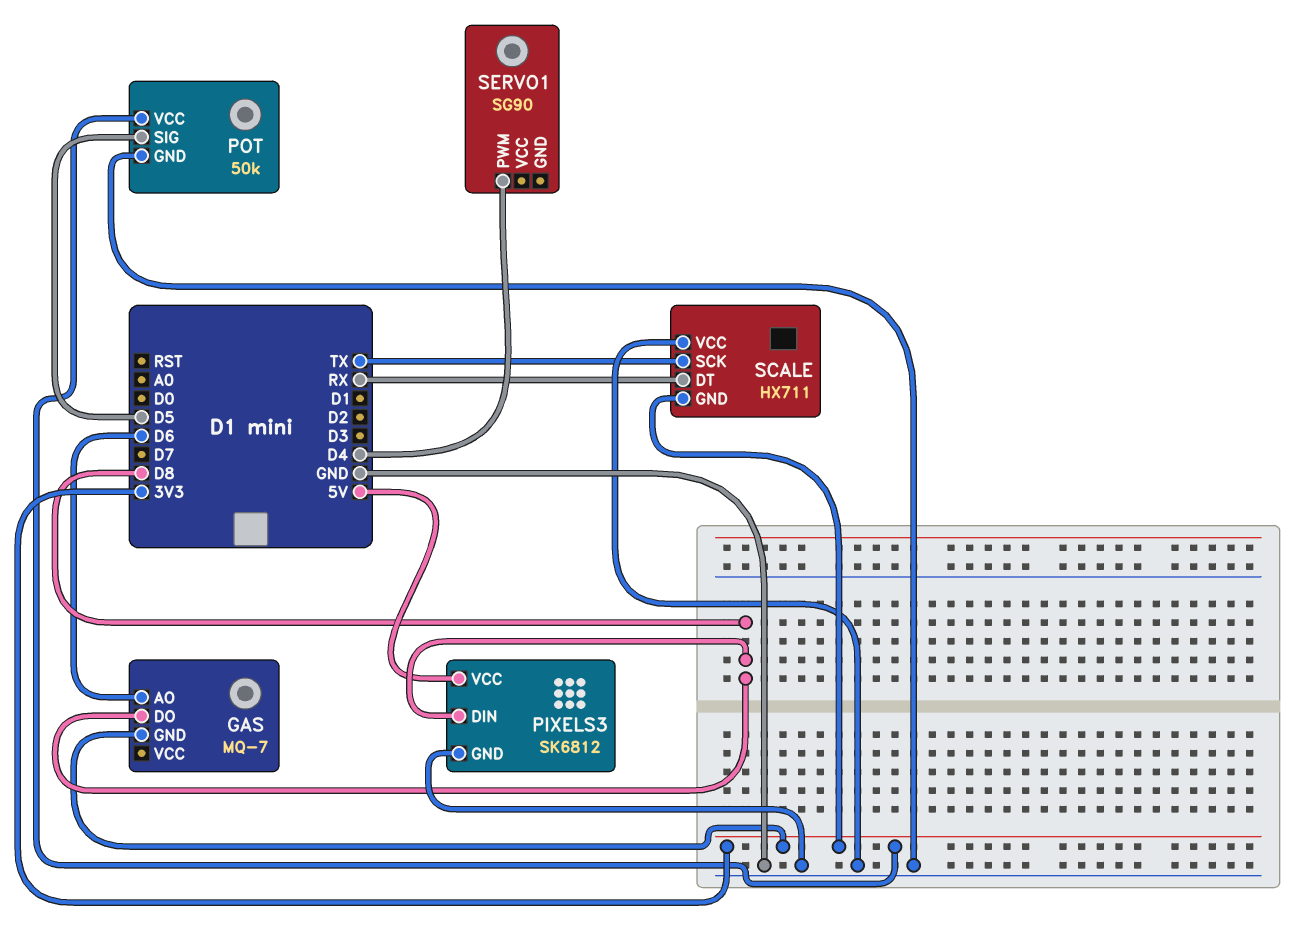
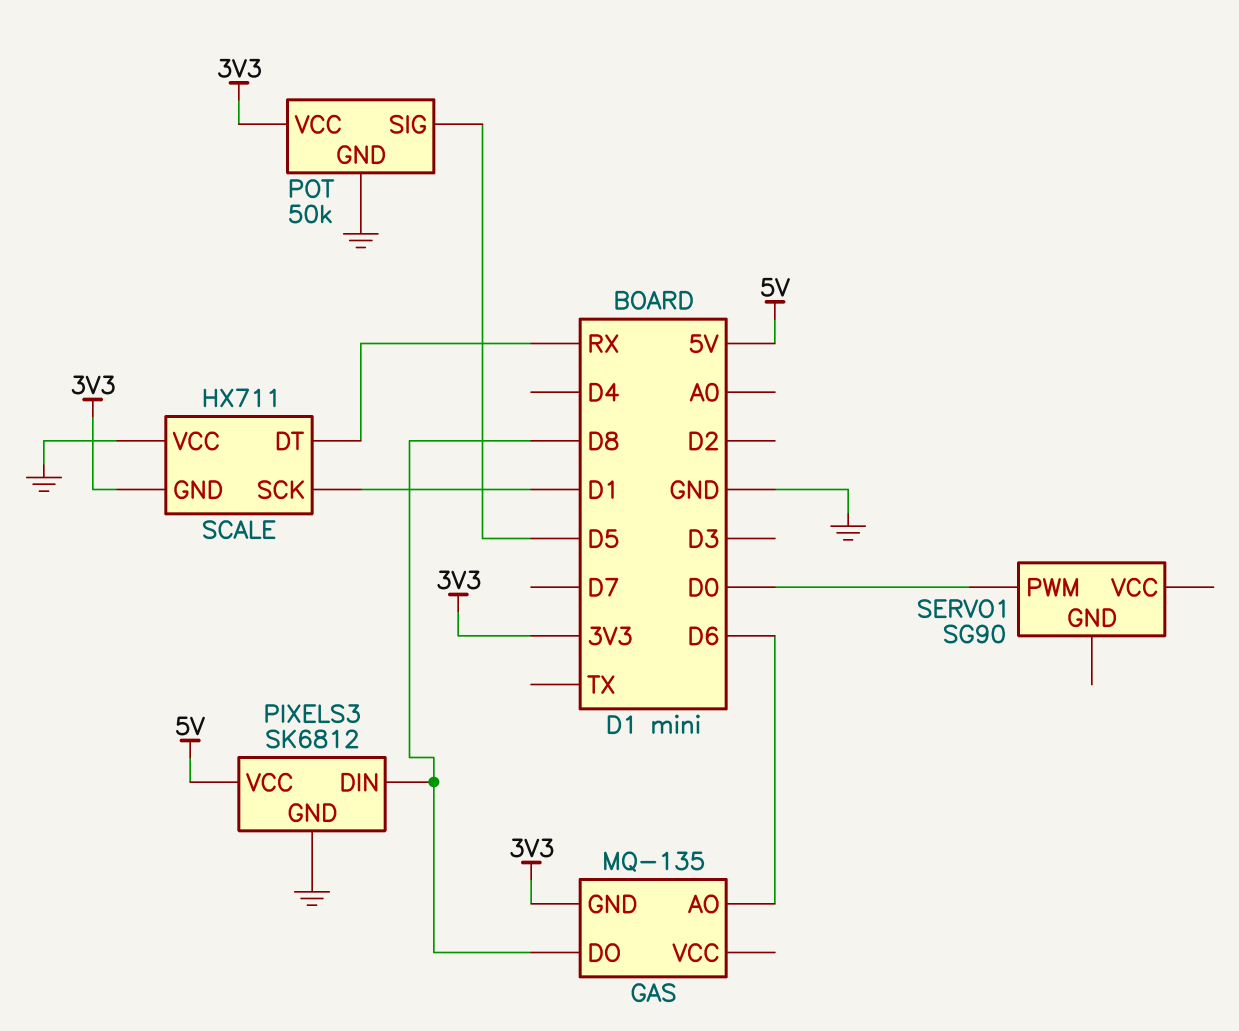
GAS: MQ-7 -> MQ-135
SCALE pin SCK: TX -> D1
SERVO1 pin PWM: D4 -> D0

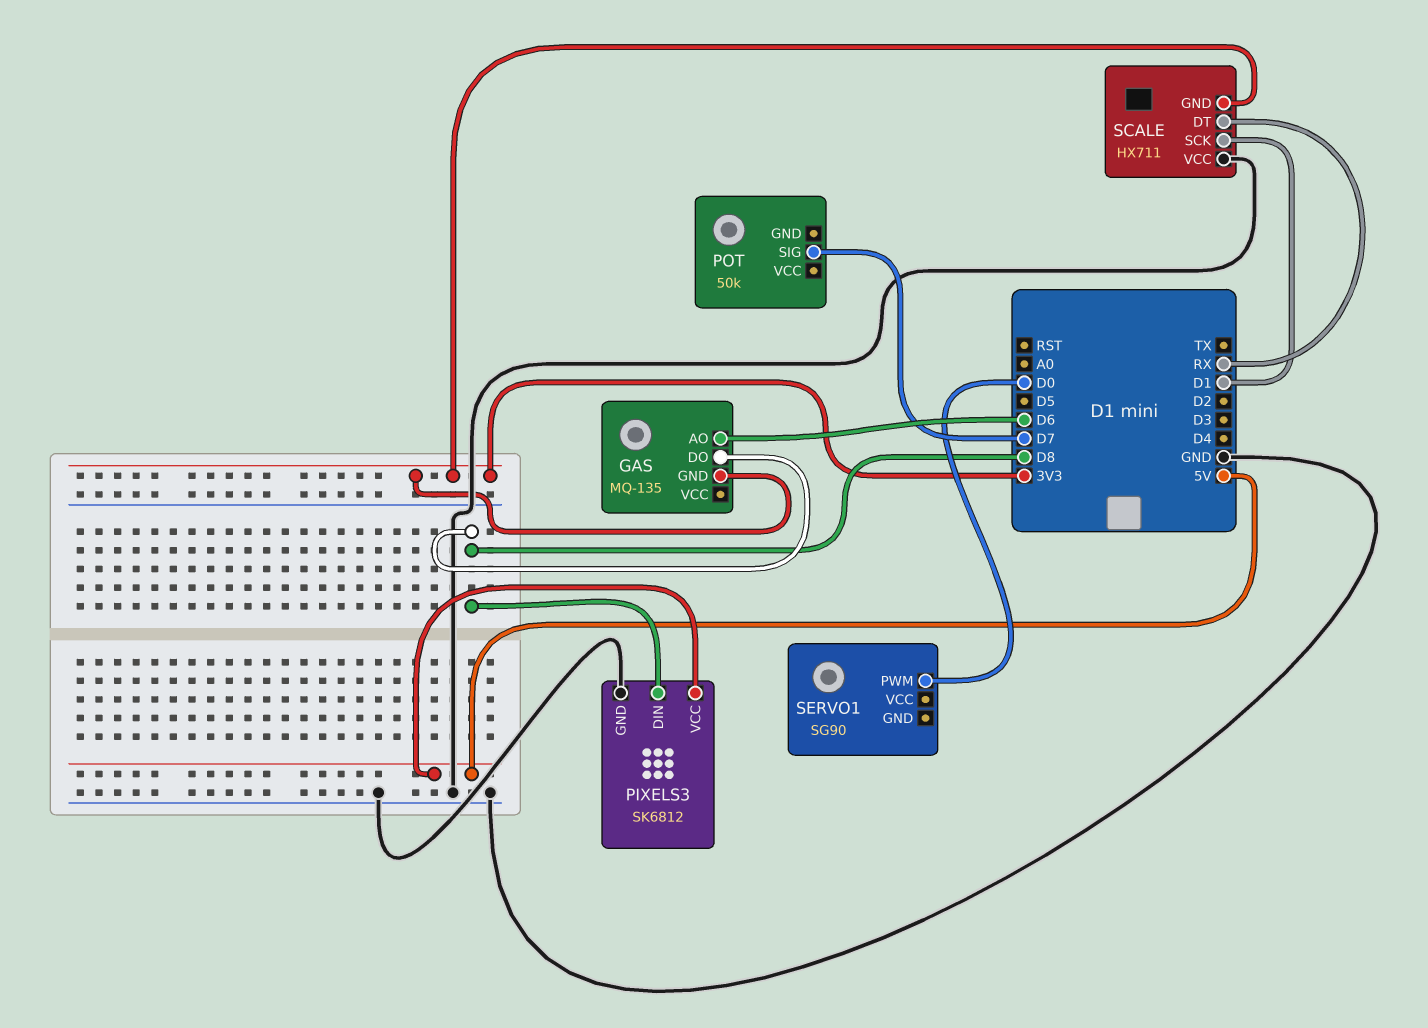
POT pin GND: GND -> none
POT pin SIG: D5 -> D7
POT pin VCC: 3V3 -> none

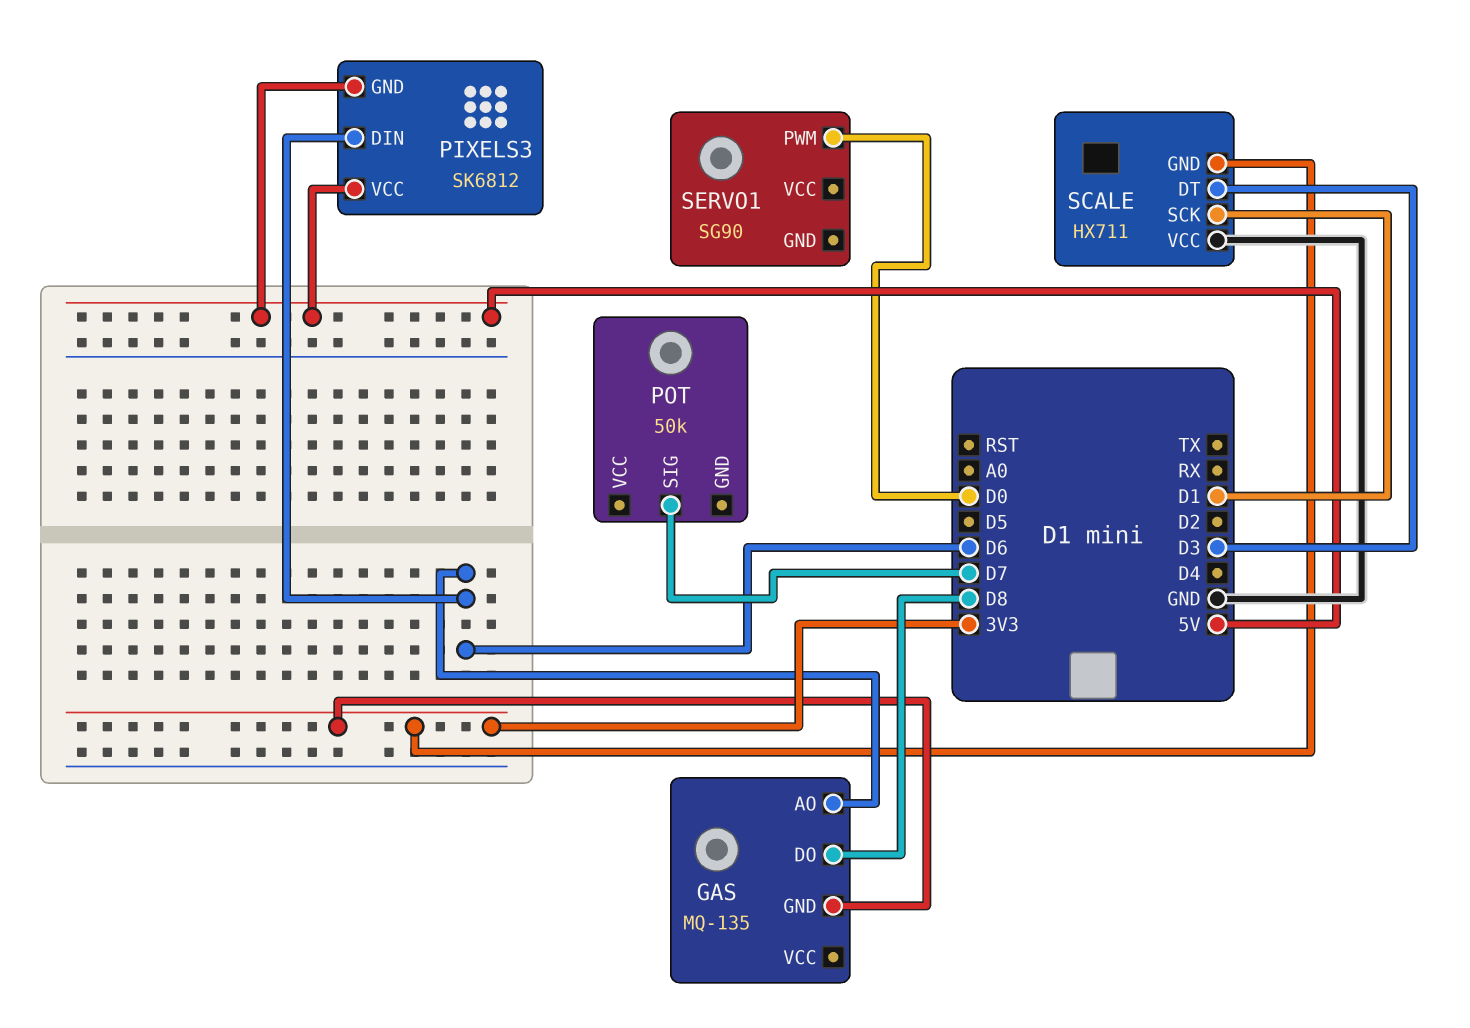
PIXELS3 pin DIN: D8 -> D6
PIXELS3 pin GND: GND -> 5V
SCALE pin DT: RX -> D3

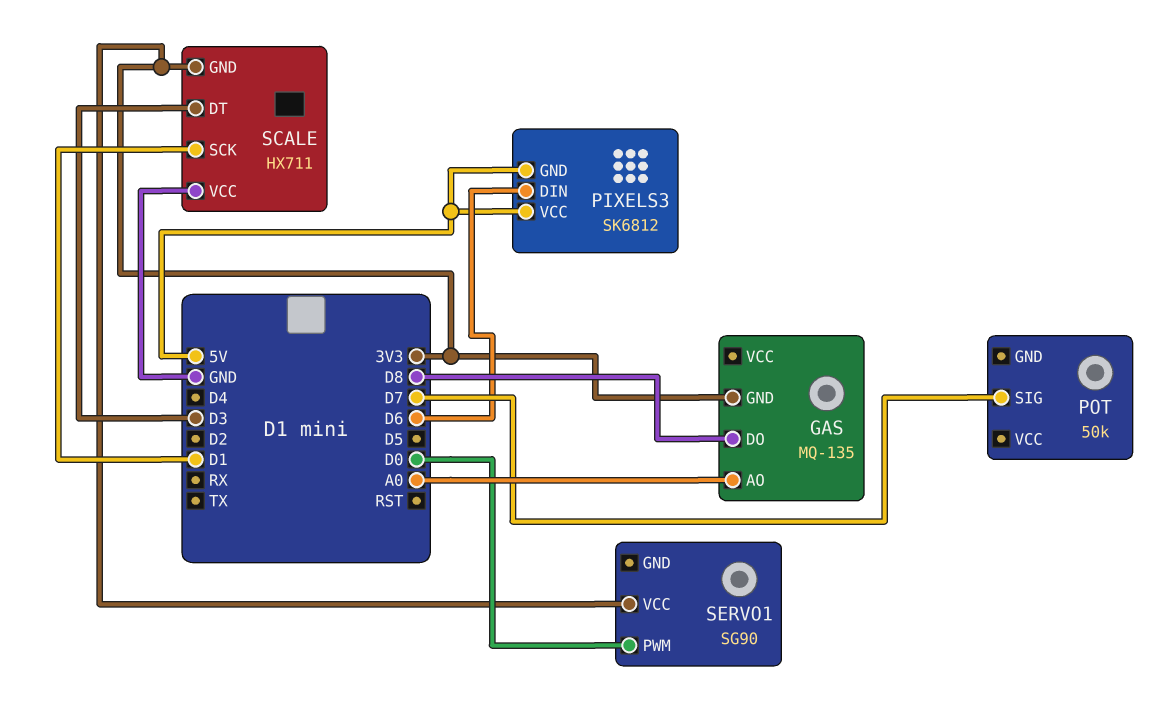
GAS pin AO: D6 -> A0
SERVO1 pin VCC: none -> 3V3

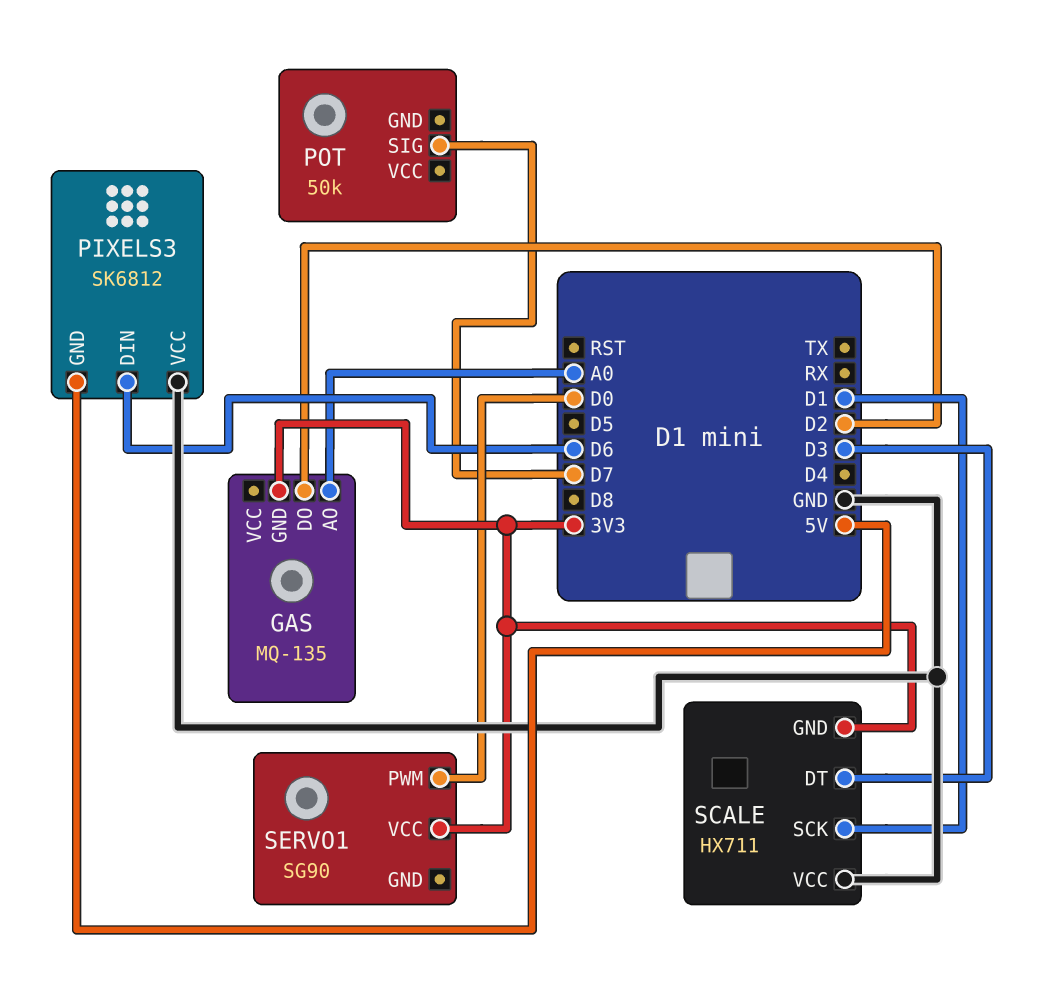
GAS pin DO: D8 -> D2
PIXELS3 pin VCC: 5V -> GND

